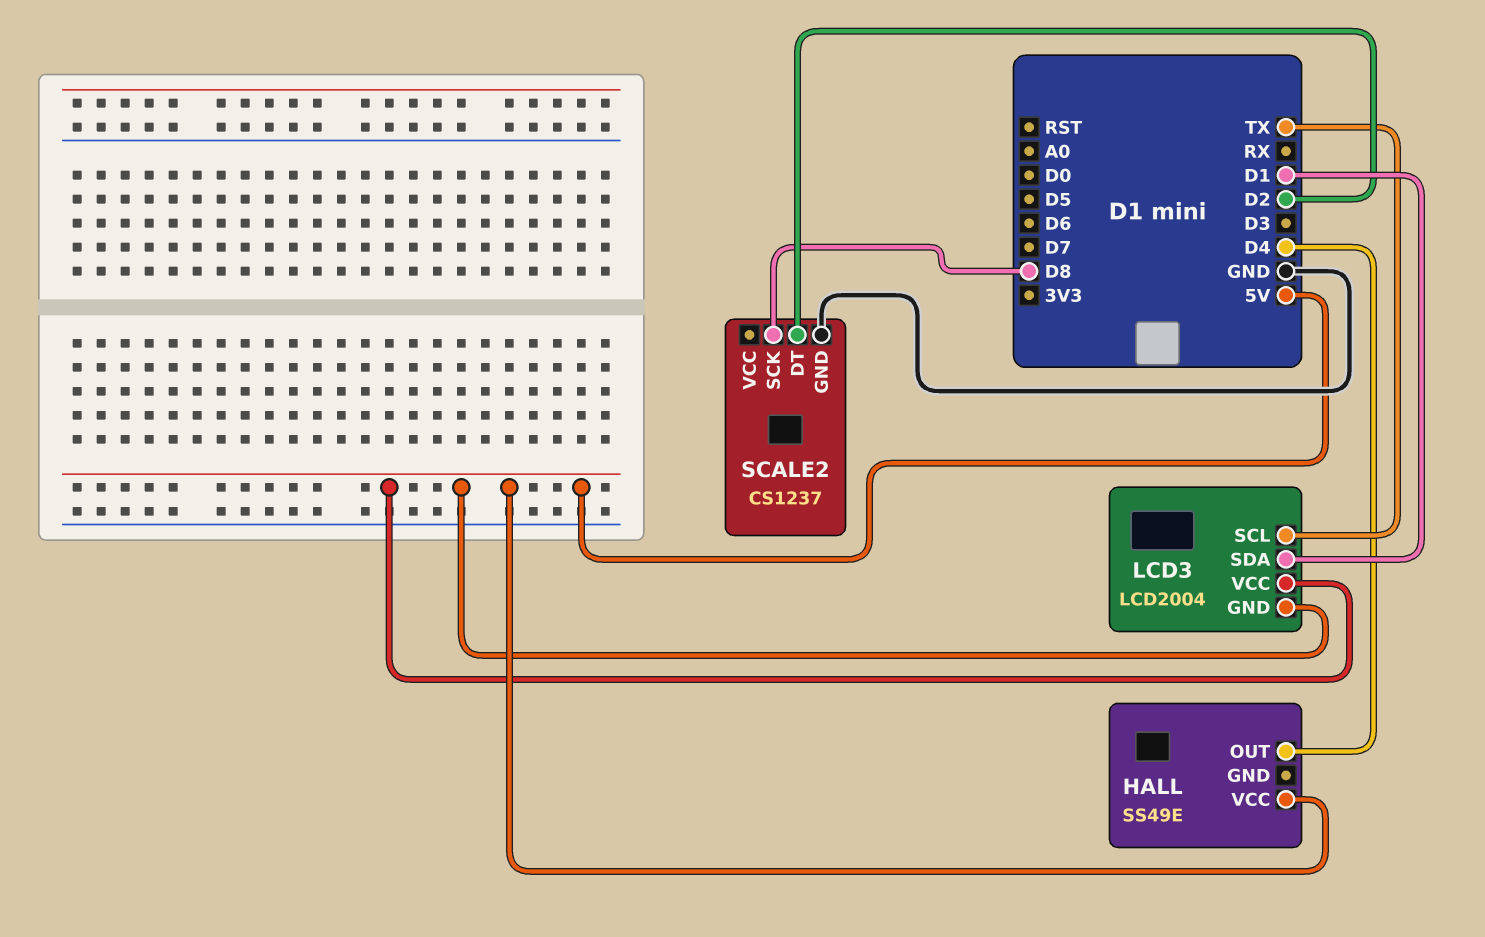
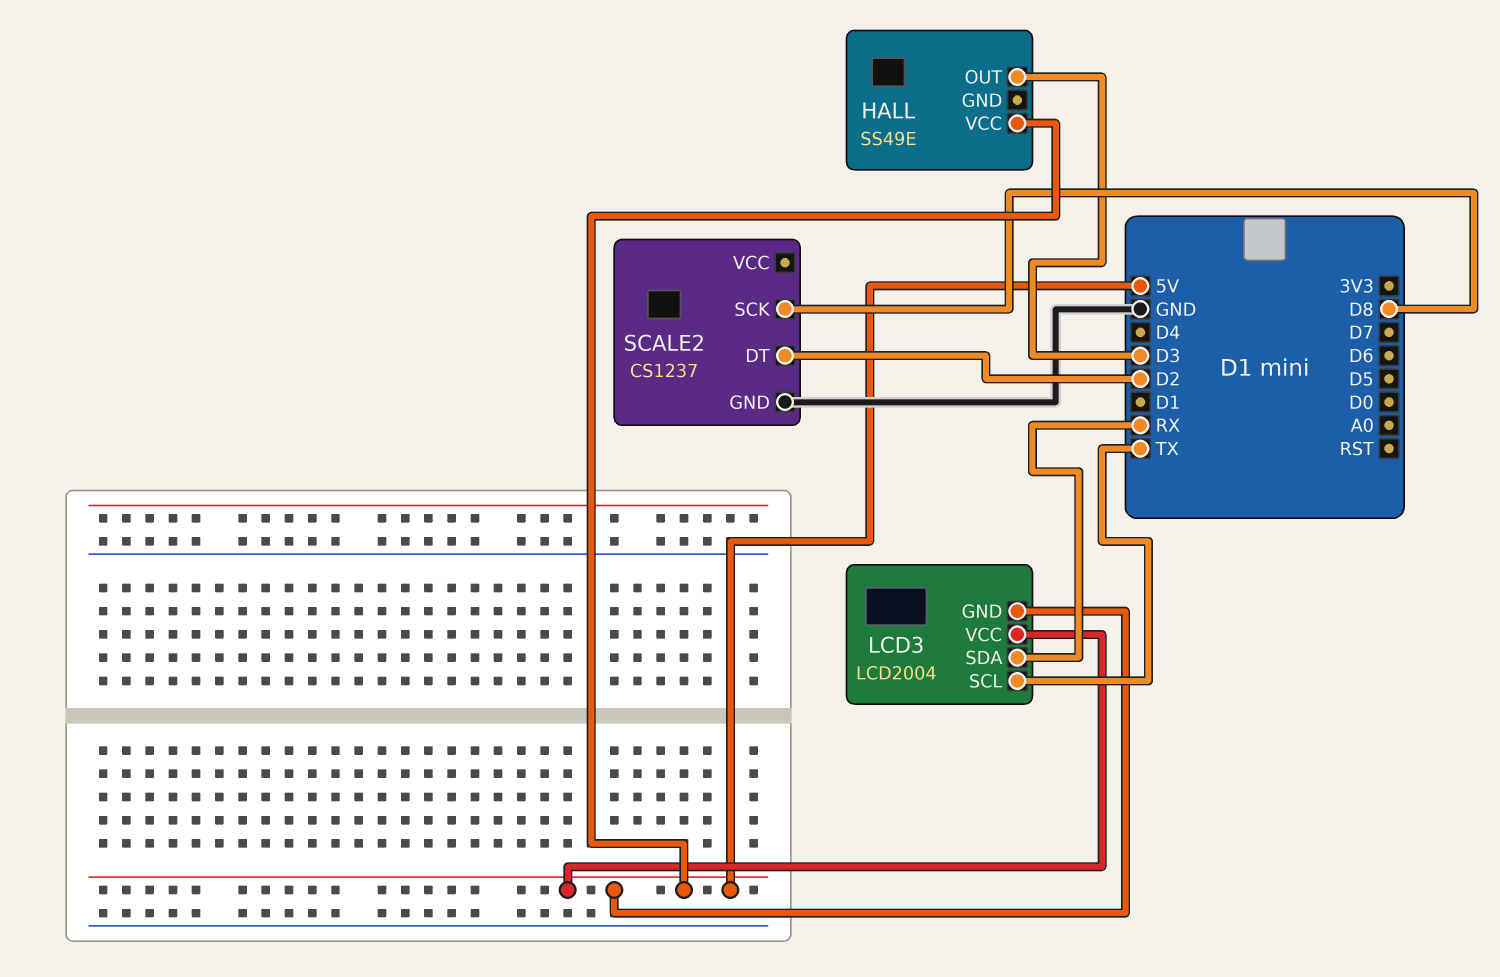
HALL pin OUT: D4 -> D3
LCD3 pin SDA: D1 -> RX

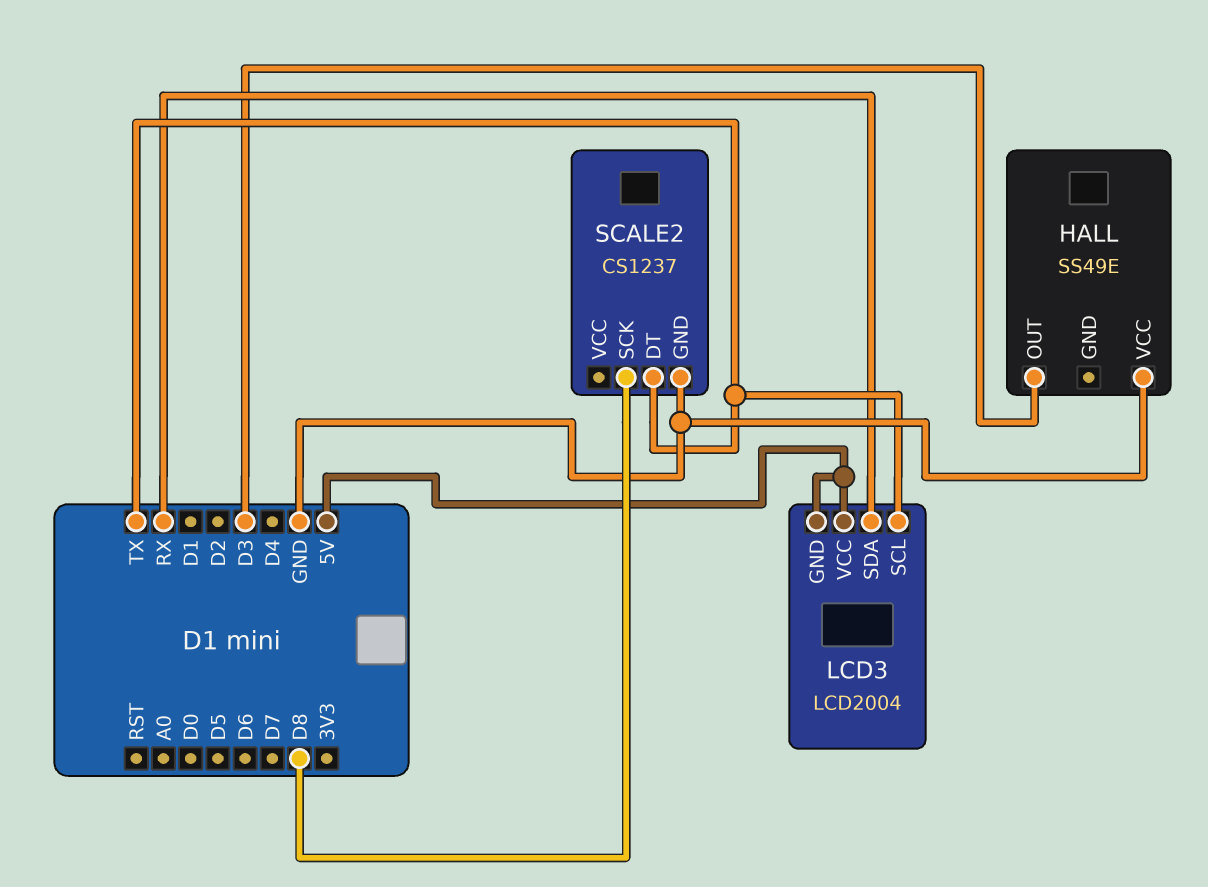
HALL pin VCC: 5V -> GND
SCALE2 pin DT: D2 -> TX

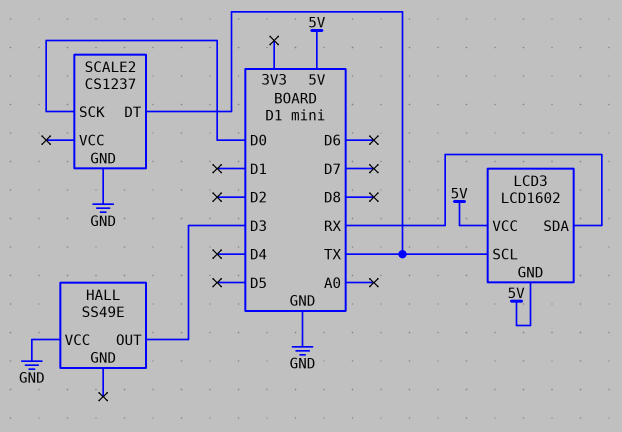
LCD3: LCD2004 -> LCD1602
SCALE2 pin SCK: D8 -> D0

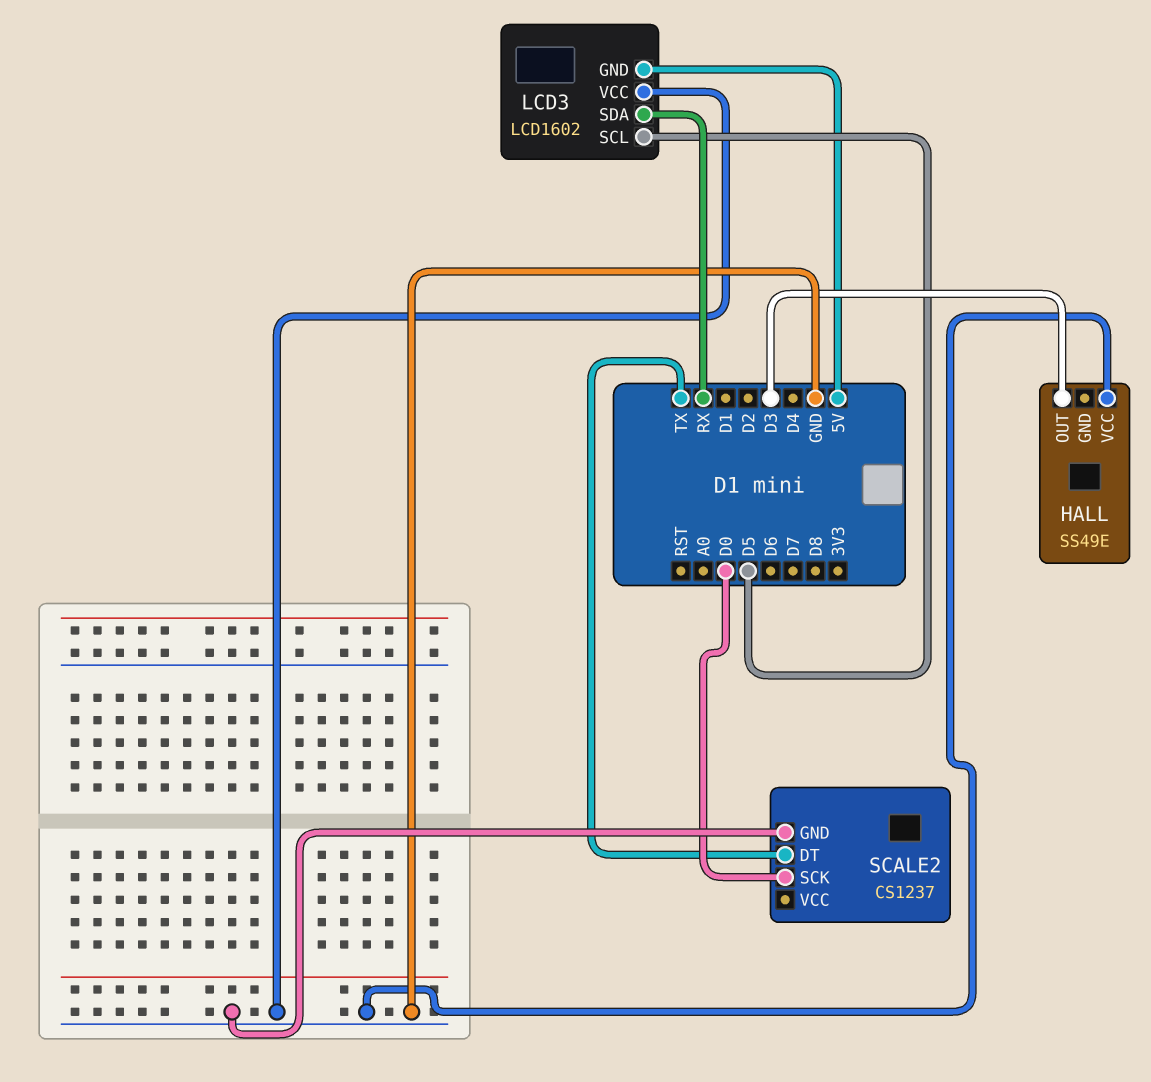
LCD3 pin SCL: TX -> D5
LCD3 pin VCC: 5V -> GND

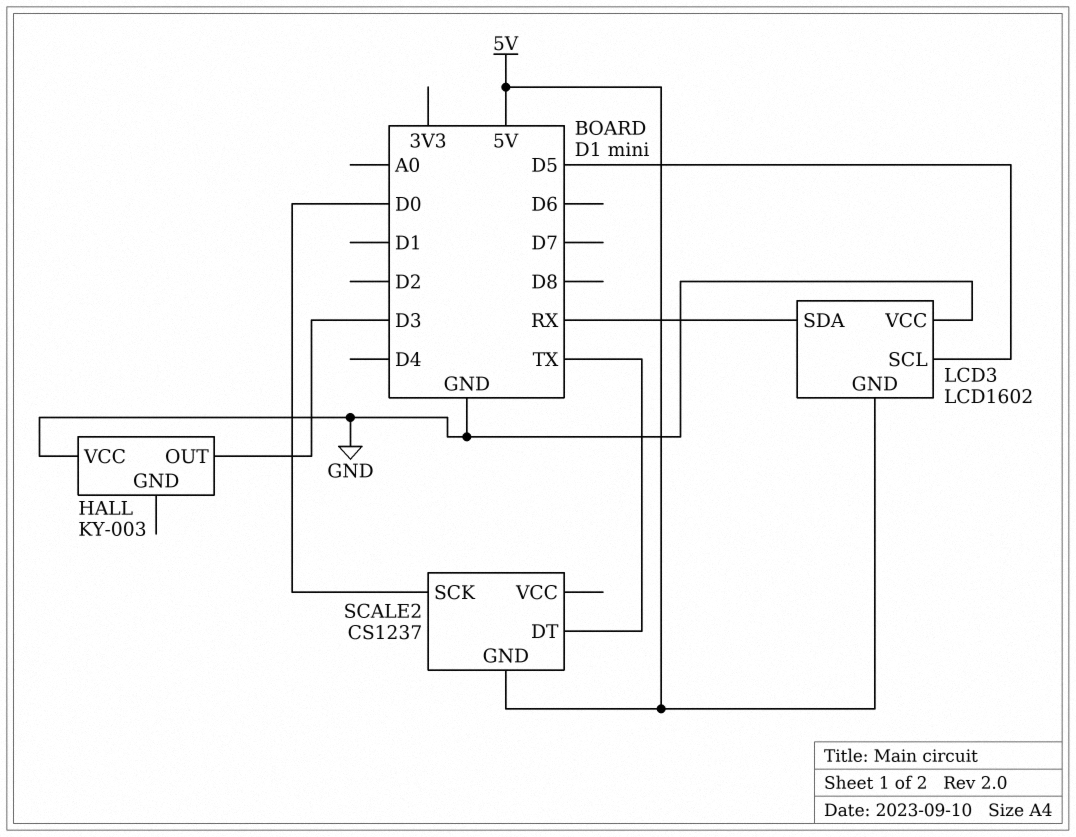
HALL: SS49E -> KY-003
SCALE2 pin GND: GND -> 5V

